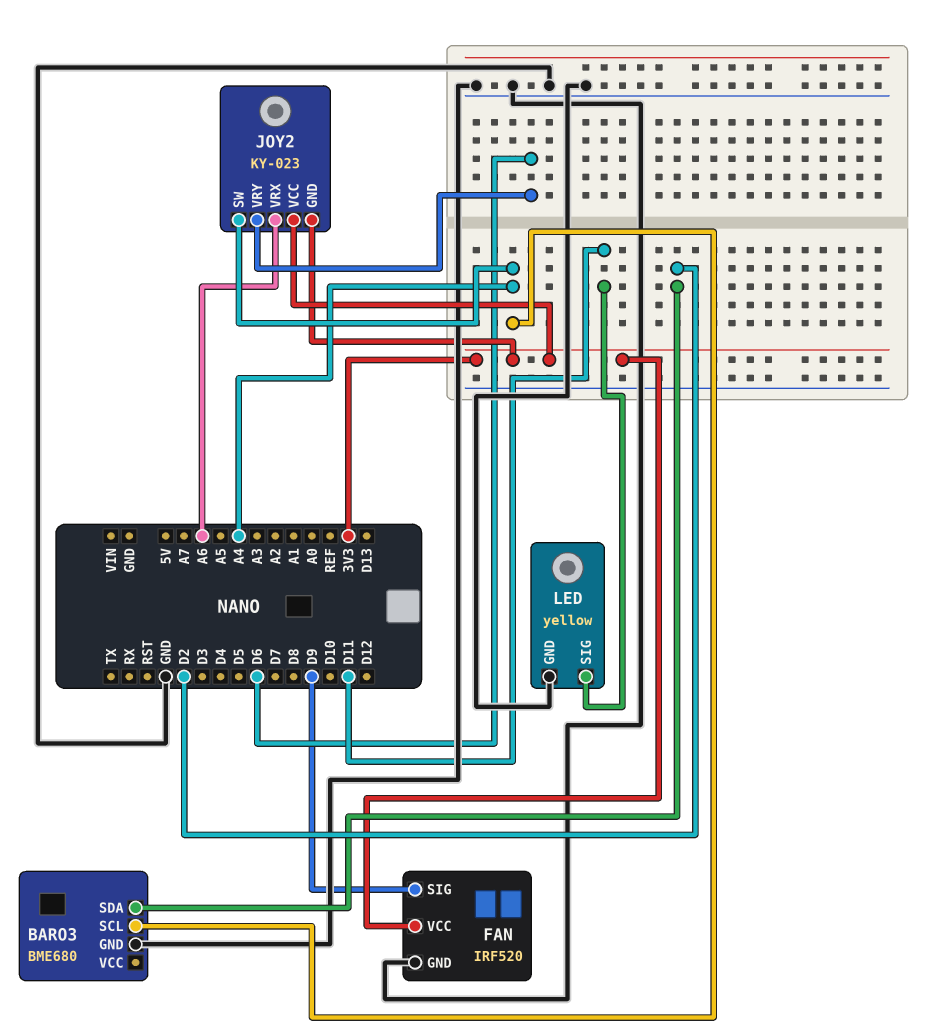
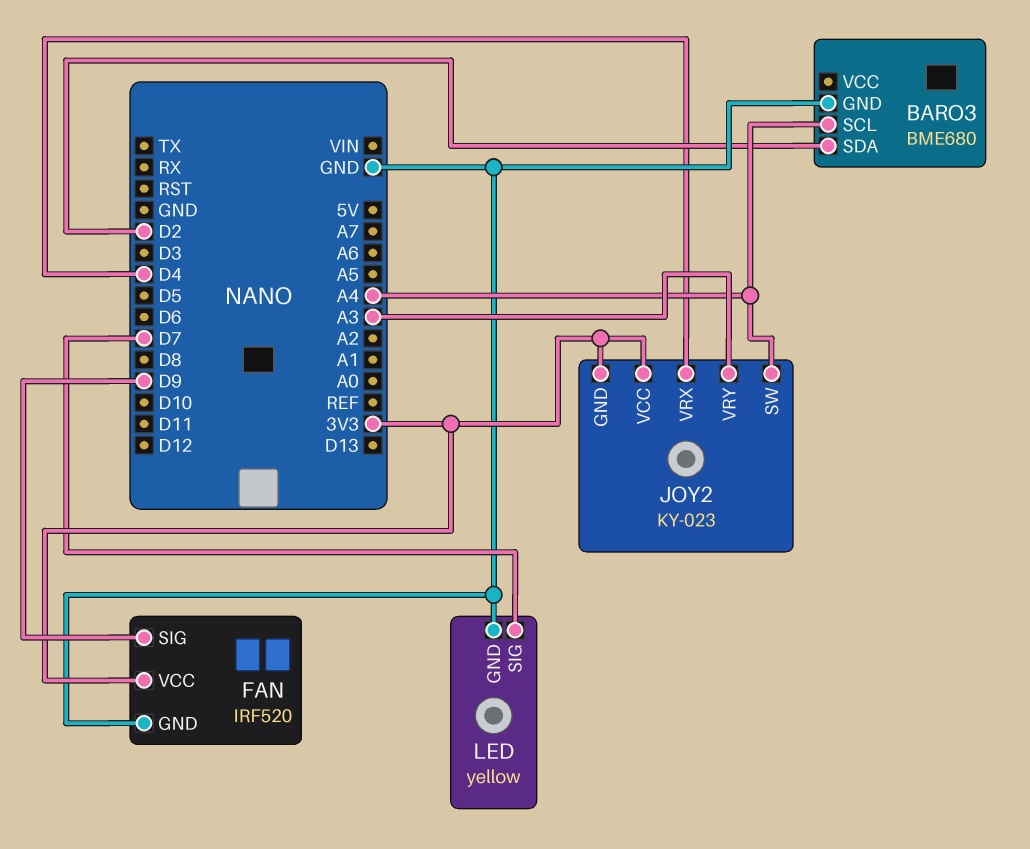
JOY2 pin VRX: A6 -> D4
JOY2 pin VRY: D6 -> A3
LED pin SIG: D11 -> D7

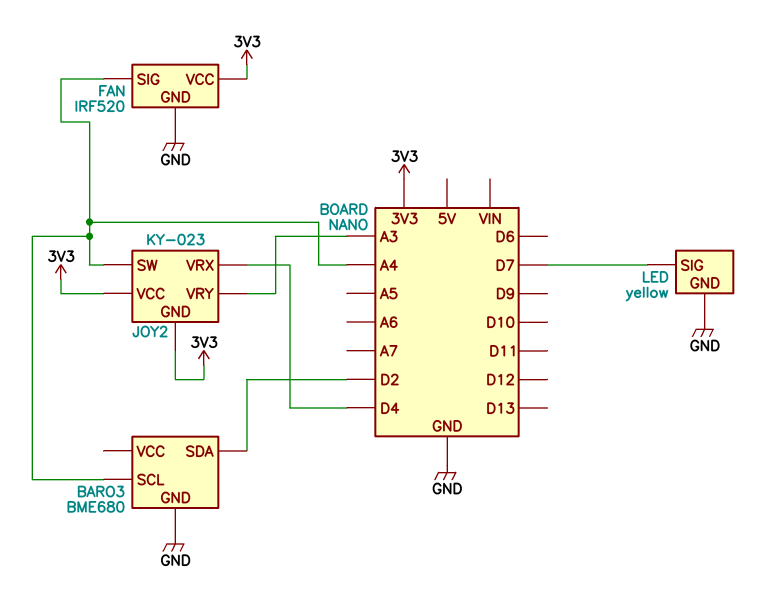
FAN pin SIG: D9 -> A4

